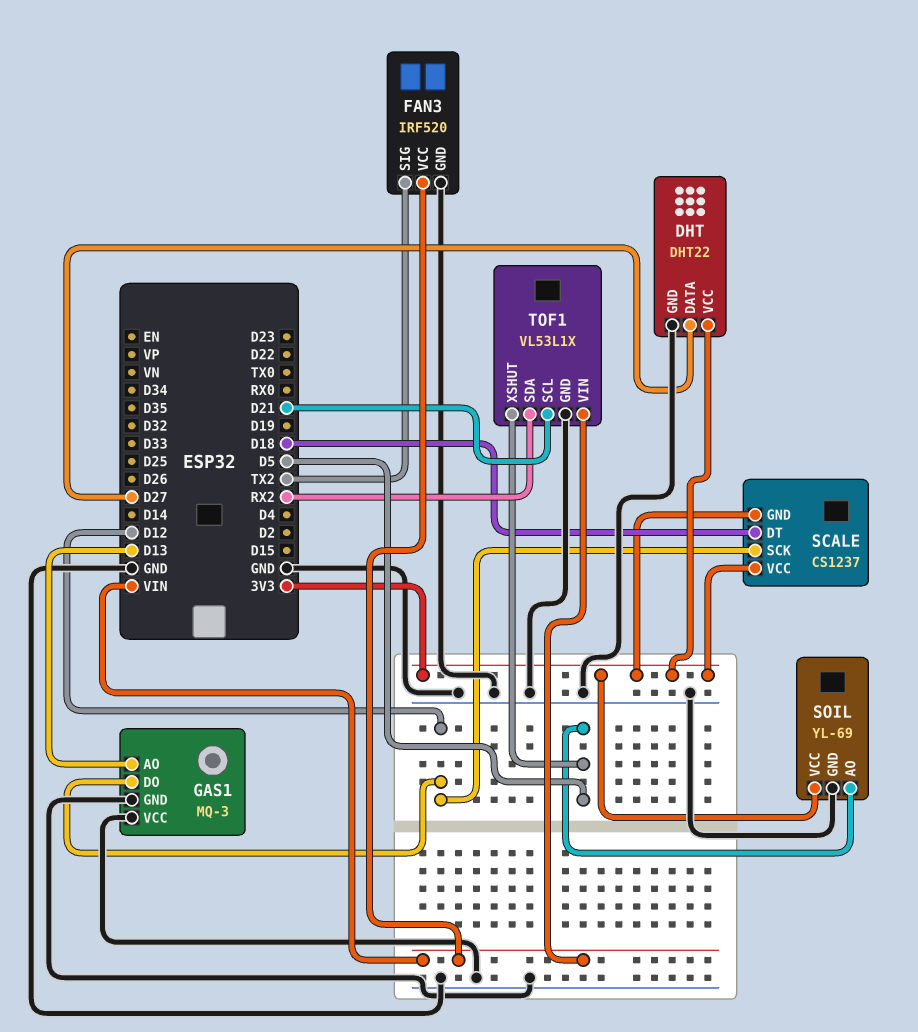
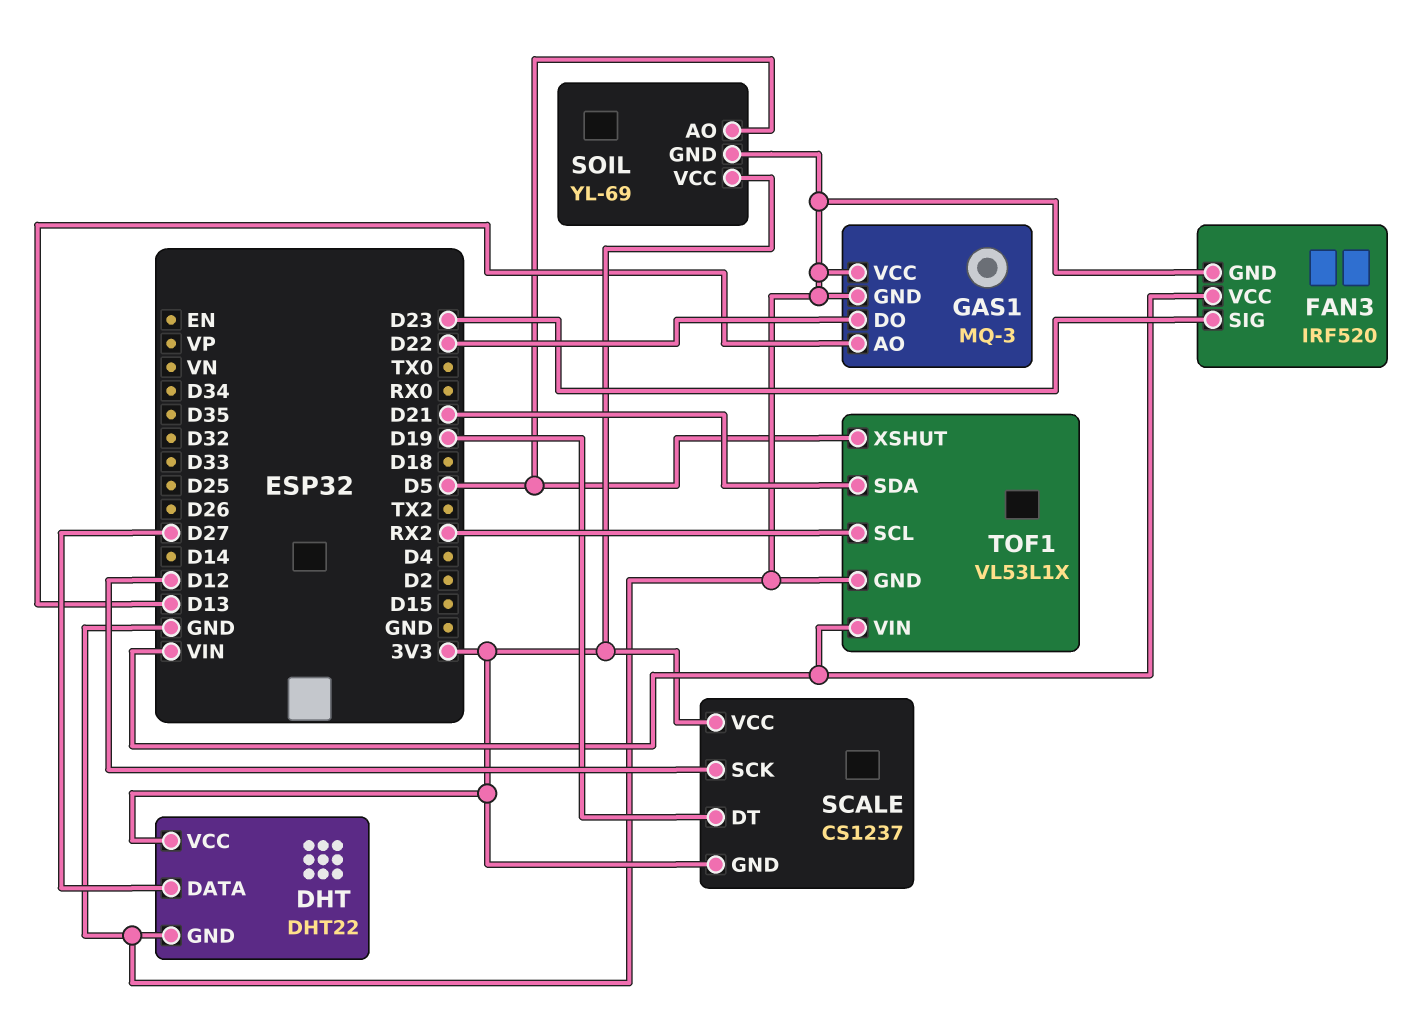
FAN3 pin SIG: TX2 -> D23
GAS1 pin DO: D12 -> D22
SCALE pin DT: D18 -> D19
TOF1 pin SCL: D21 -> RX2
TOF1 pin SDA: RX2 -> D21

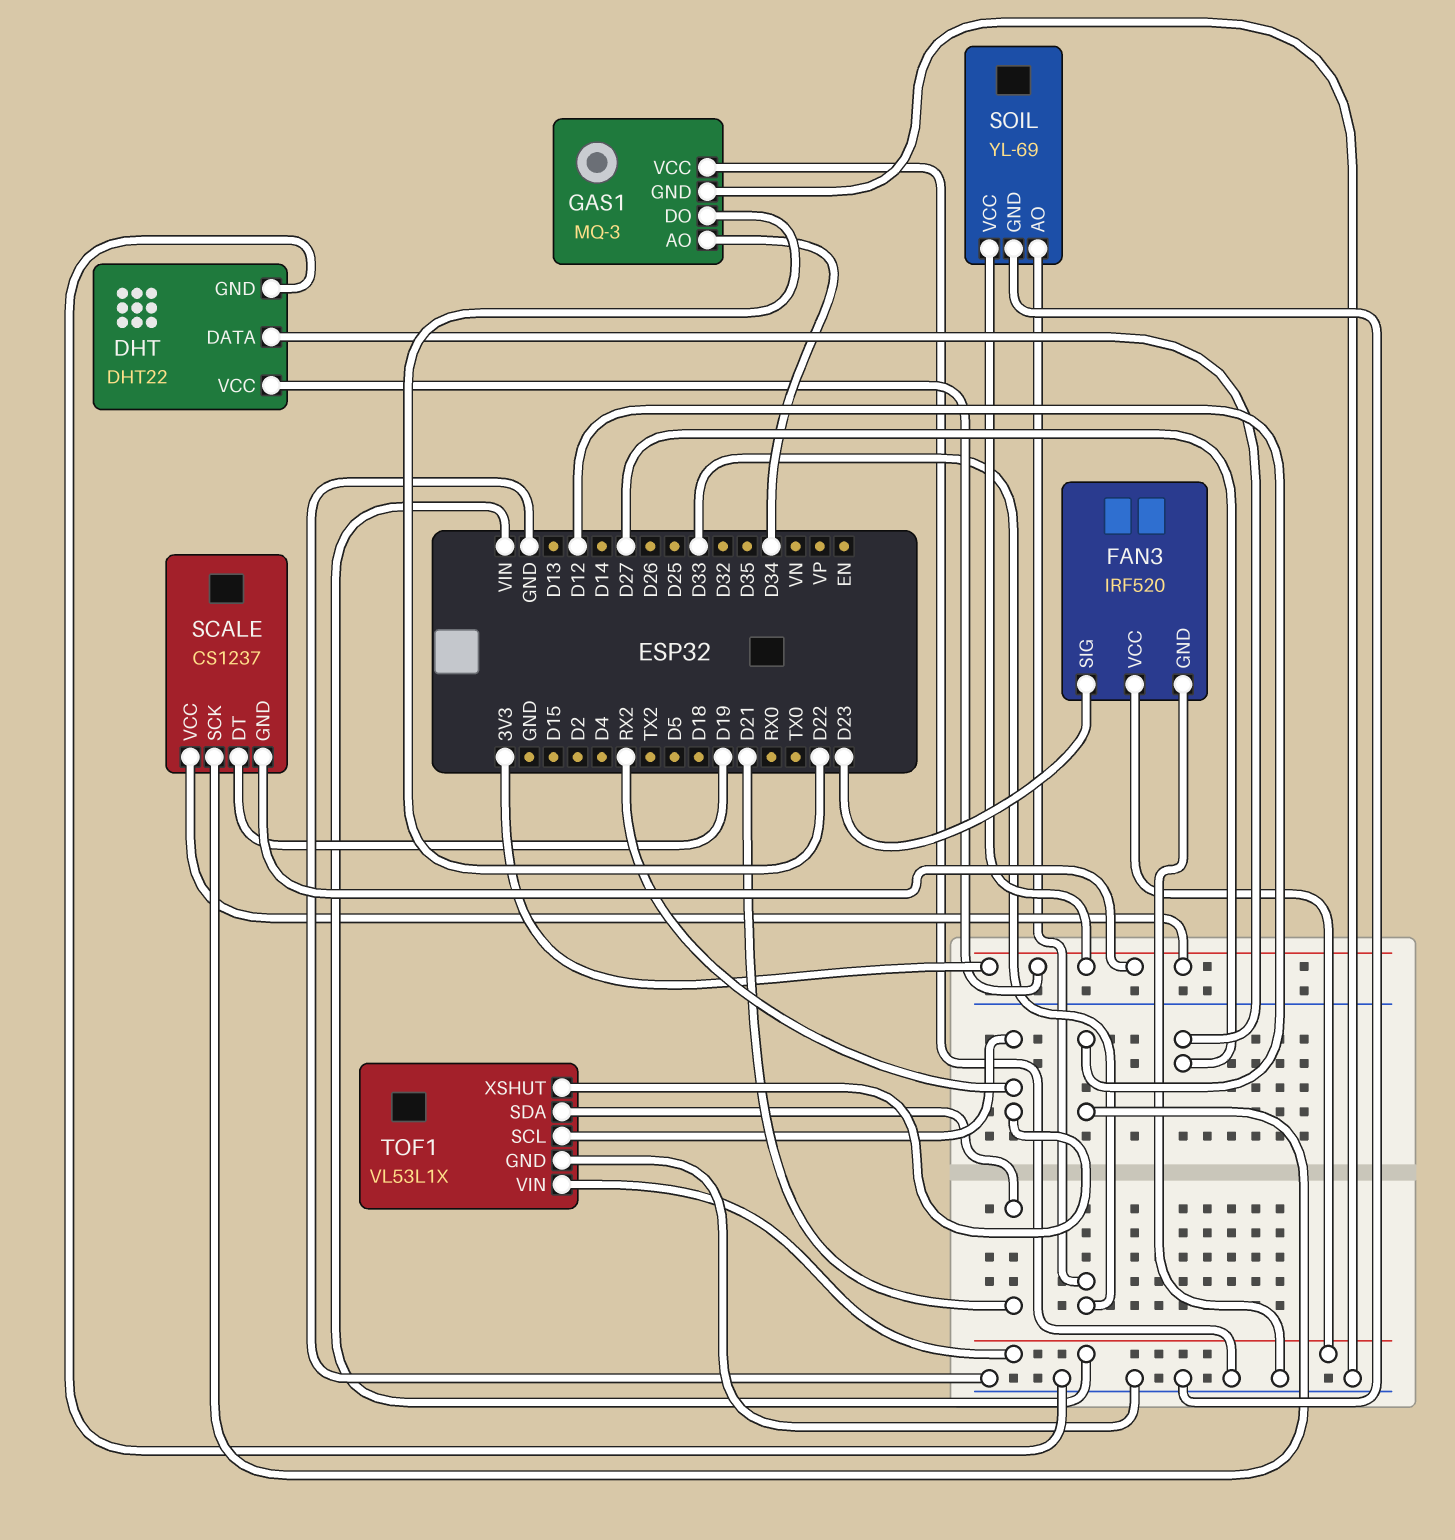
GAS1 pin AO: D13 -> D34
SOIL pin AO: D5 -> D33
TOF1 pin XSHUT: D5 -> RX2

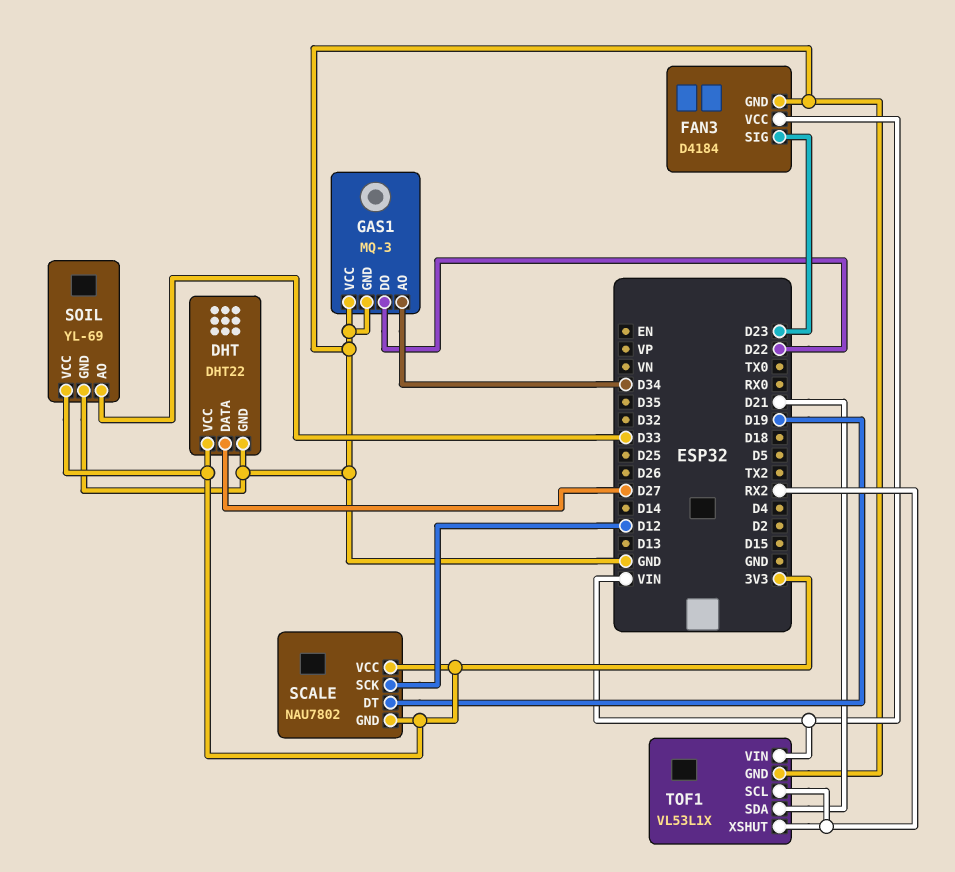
FAN3: IRF520 -> D4184
SCALE: CS1237 -> NAU7802

